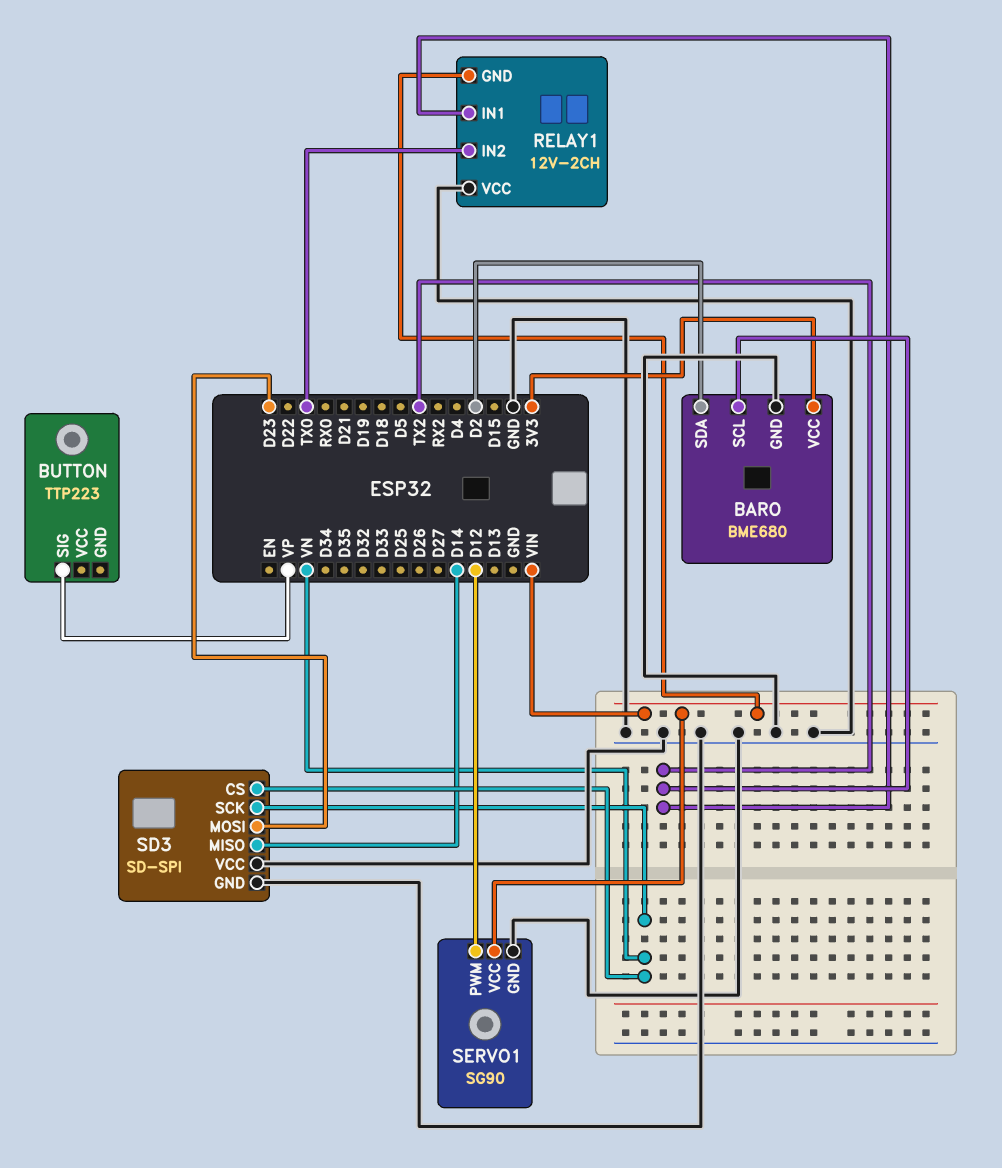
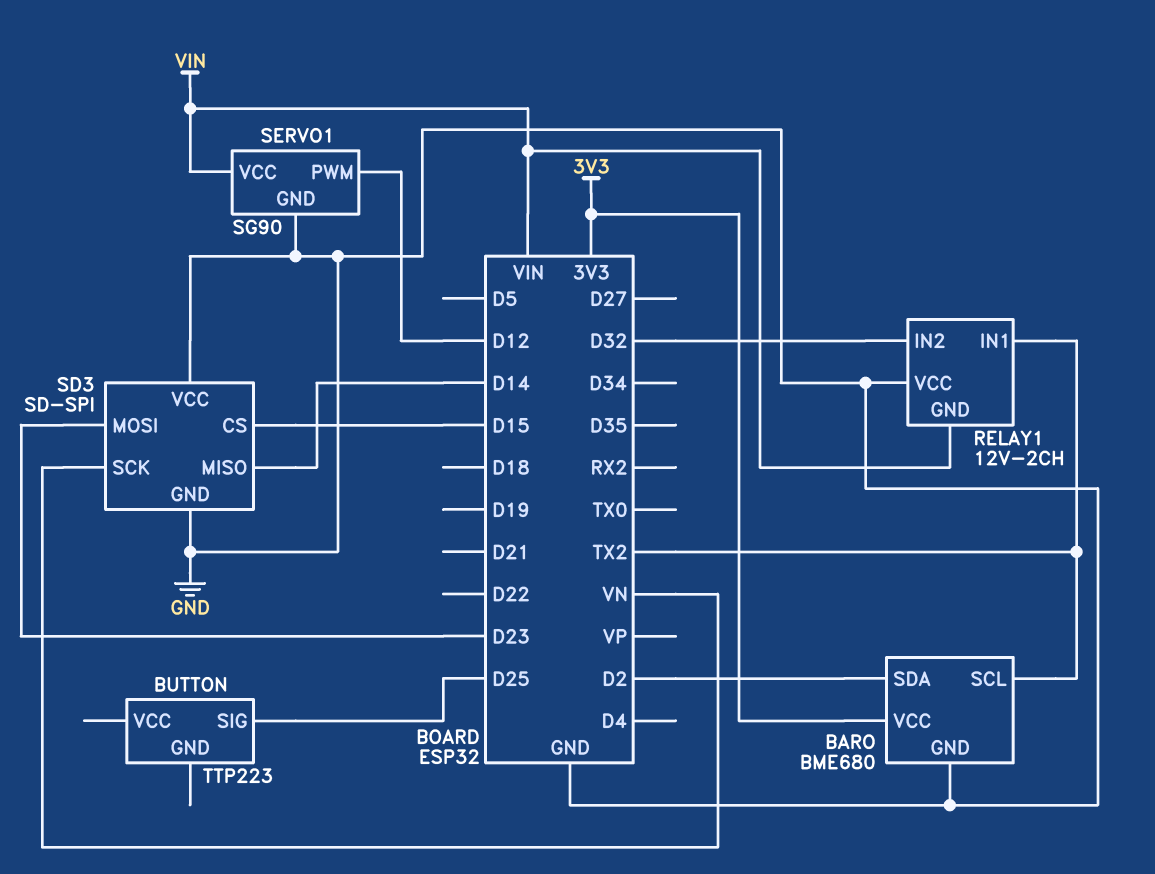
BUTTON pin SIG: VP -> D25
RELAY1 pin IN2: TX0 -> D32
SD3 pin CS: VN -> D15

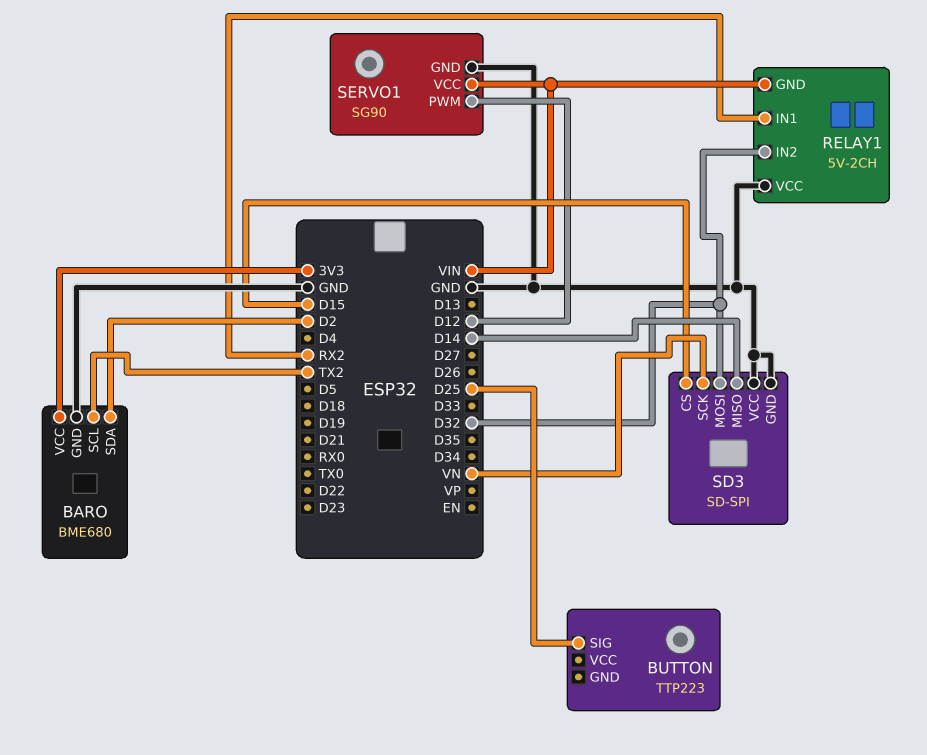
RELAY1: 12V-2CH -> 5V-2CH
RELAY1 pin IN1: TX2 -> RX2
SD3 pin MOSI: D23 -> D32

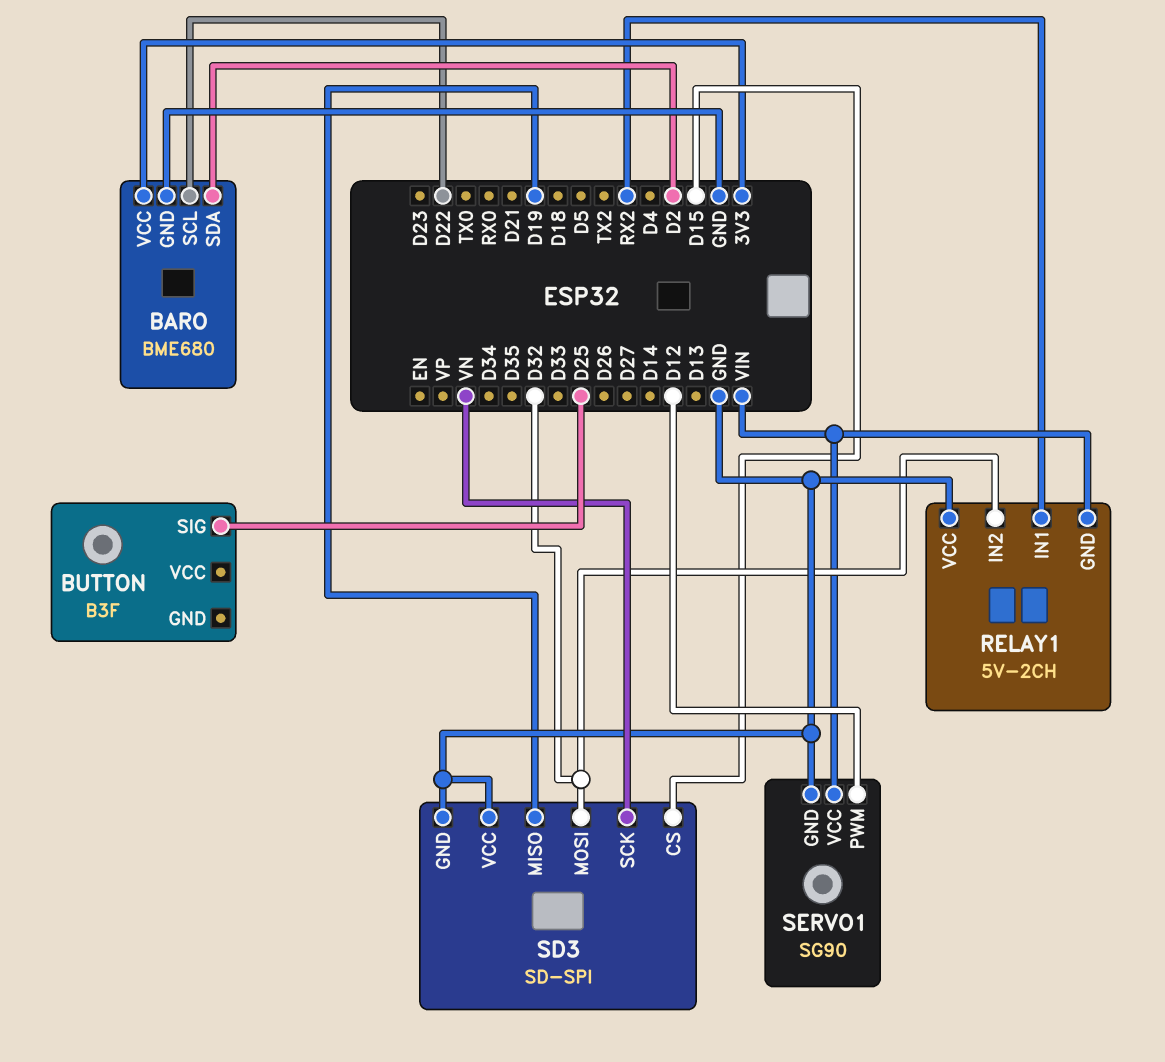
BARO pin SCL: TX2 -> D22
BUTTON: TTP223 -> B3F
SD3 pin MISO: D14 -> D19

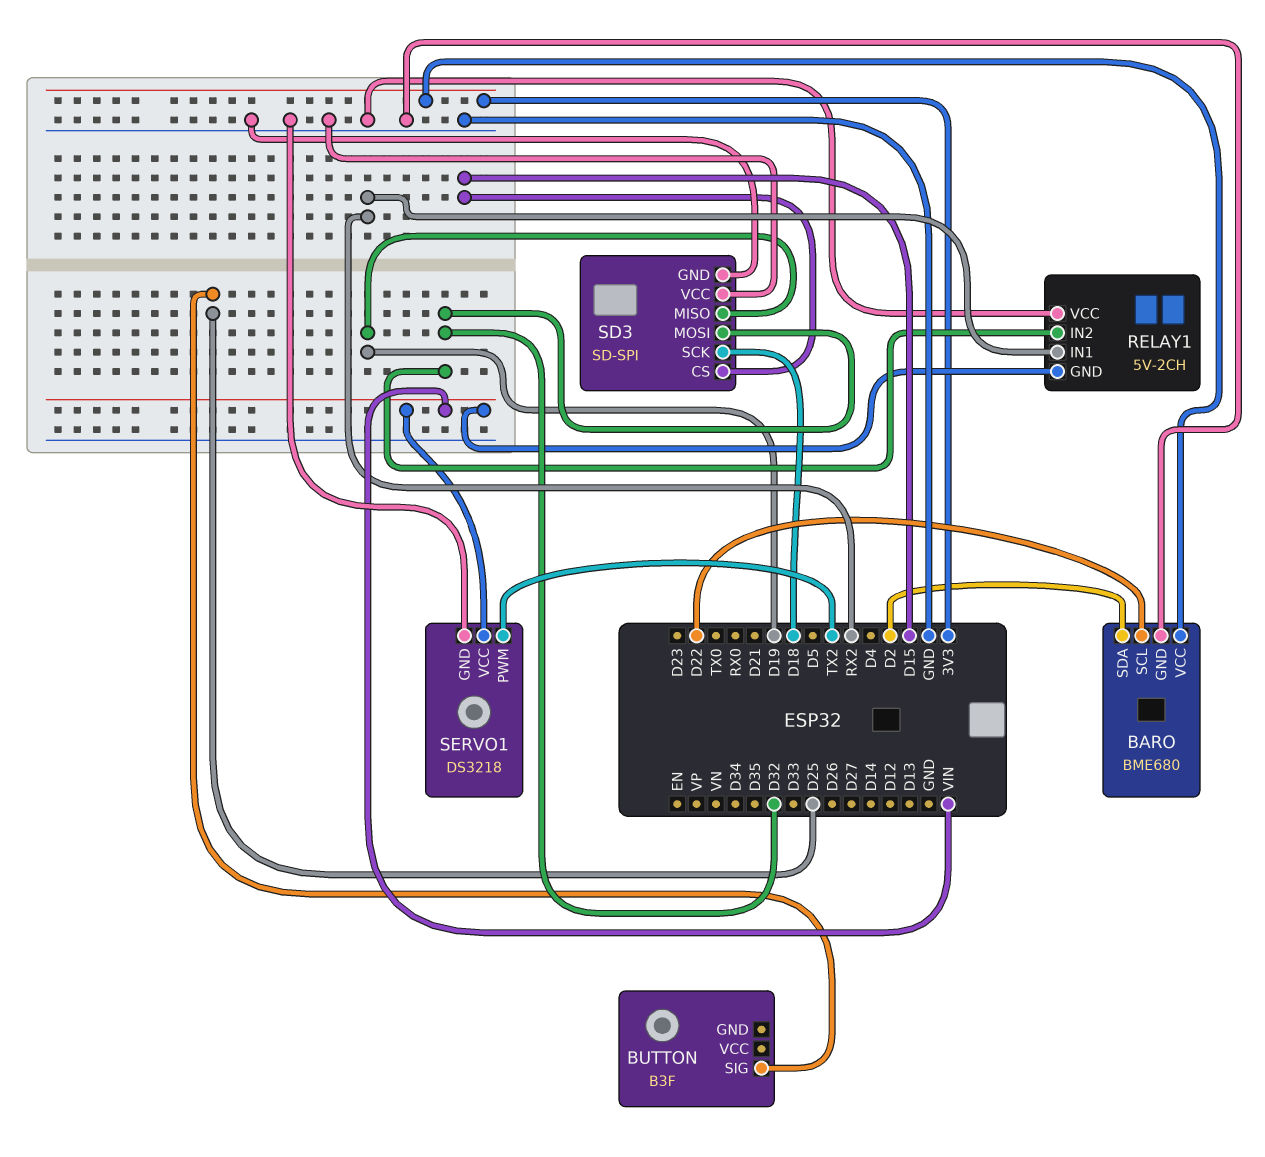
SD3 pin SCK: VN -> D18
SERVO1: SG90 -> DS3218
SERVO1 pin PWM: D12 -> TX2

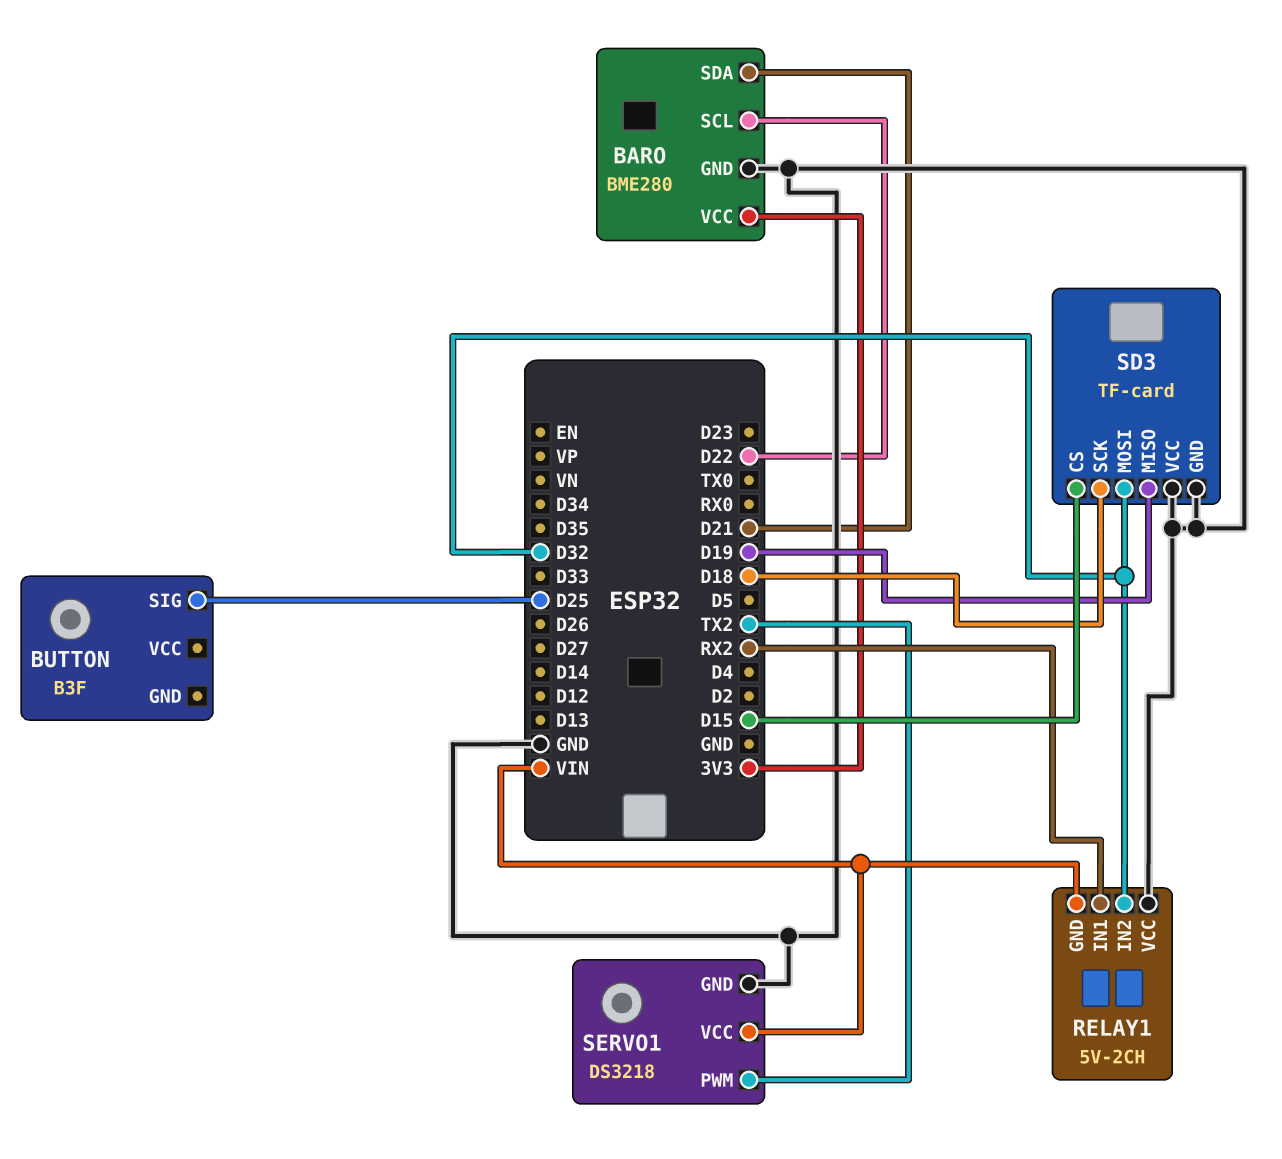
BARO: BME680 -> BME280
BARO pin SDA: D2 -> D21
SD3: SD-SPI -> TF-card

